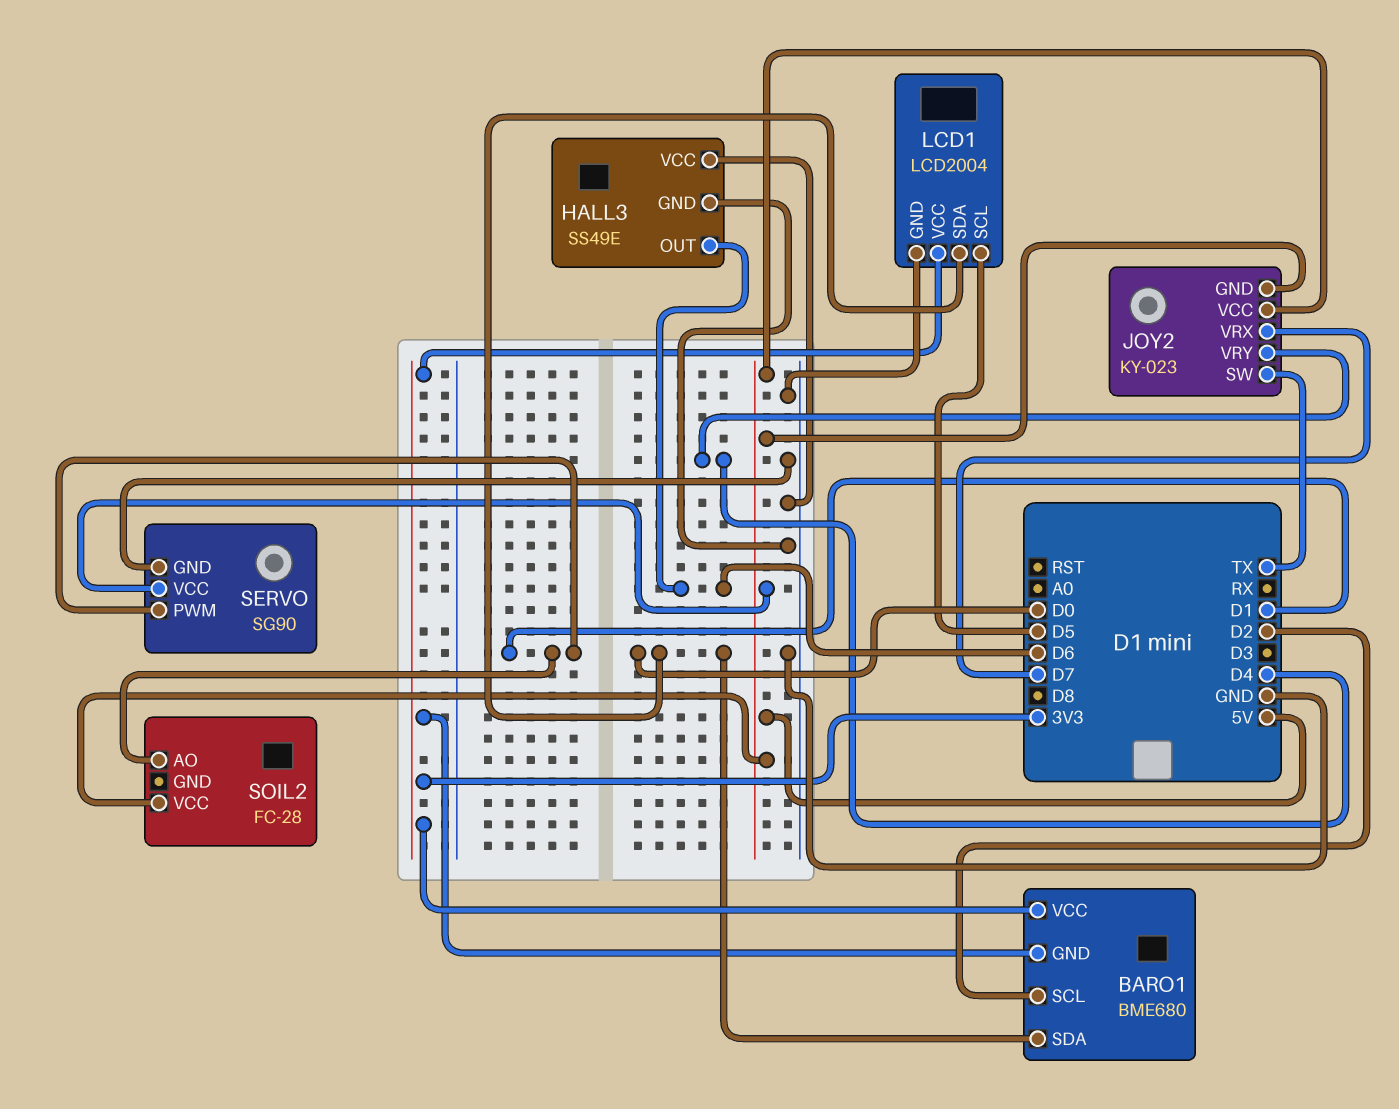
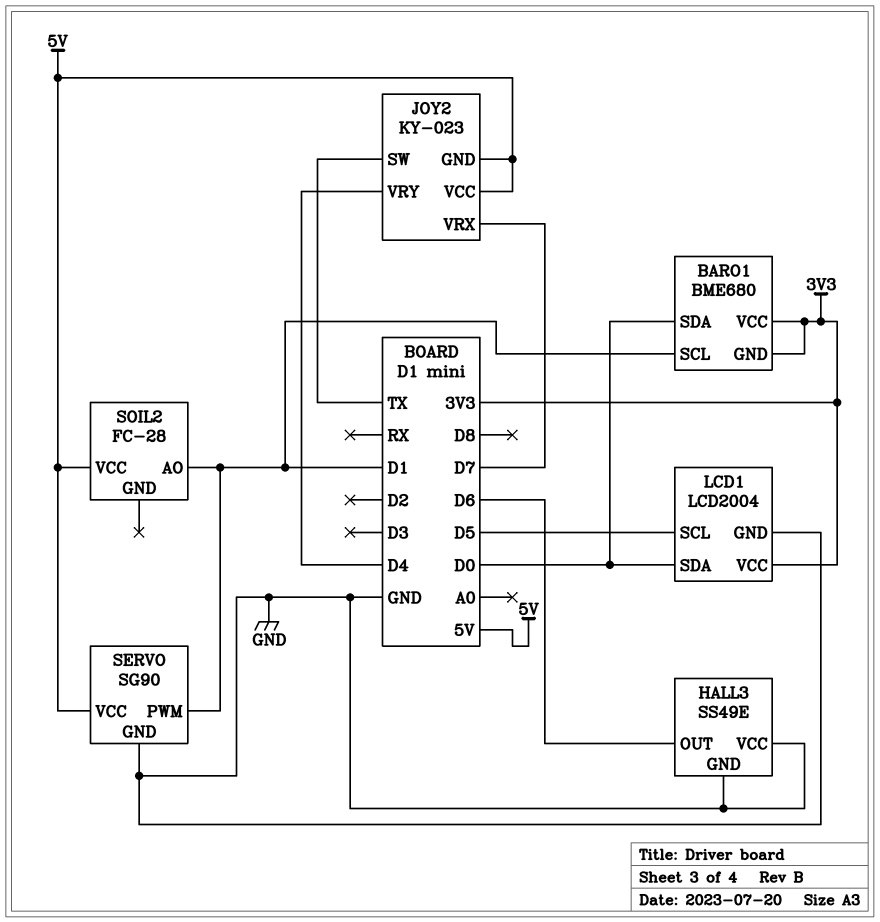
BARO1 pin SCL: D2 -> D1

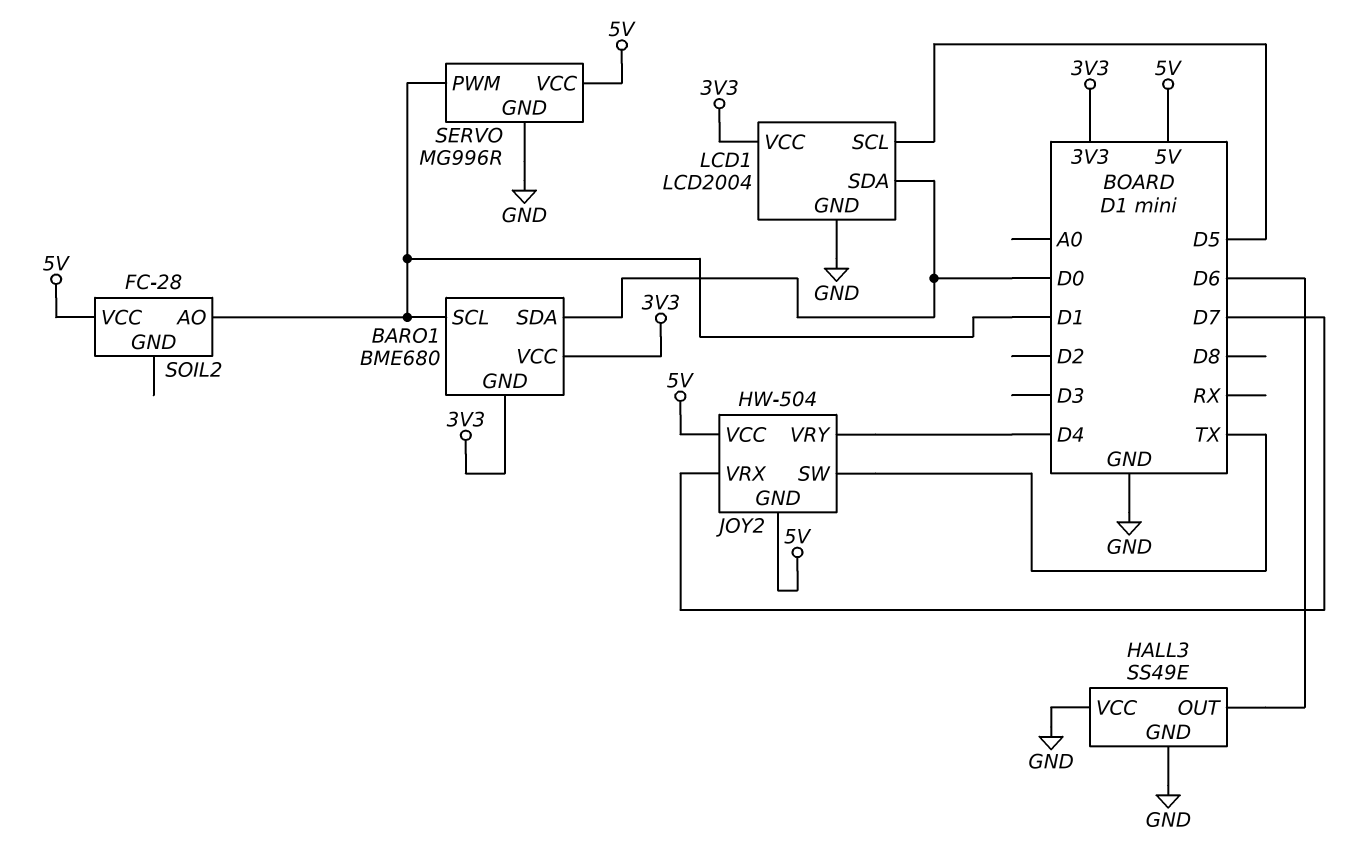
JOY2: KY-023 -> HW-504
SERVO: SG90 -> MG996R

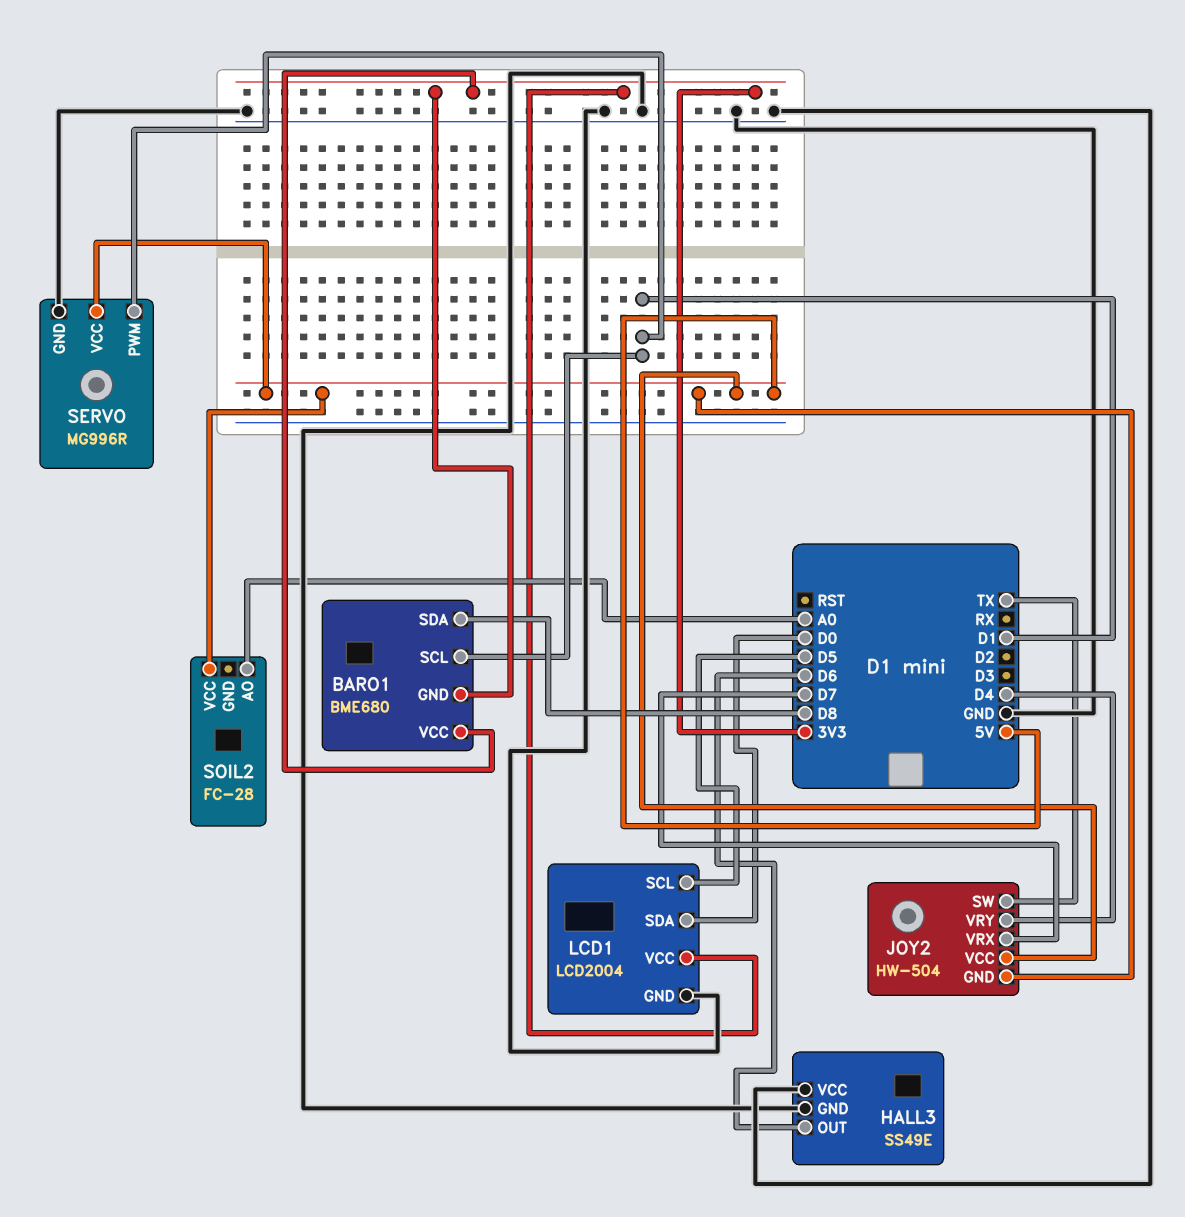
BARO1 pin SDA: D0 -> D8
SOIL2 pin AO: D1 -> A0

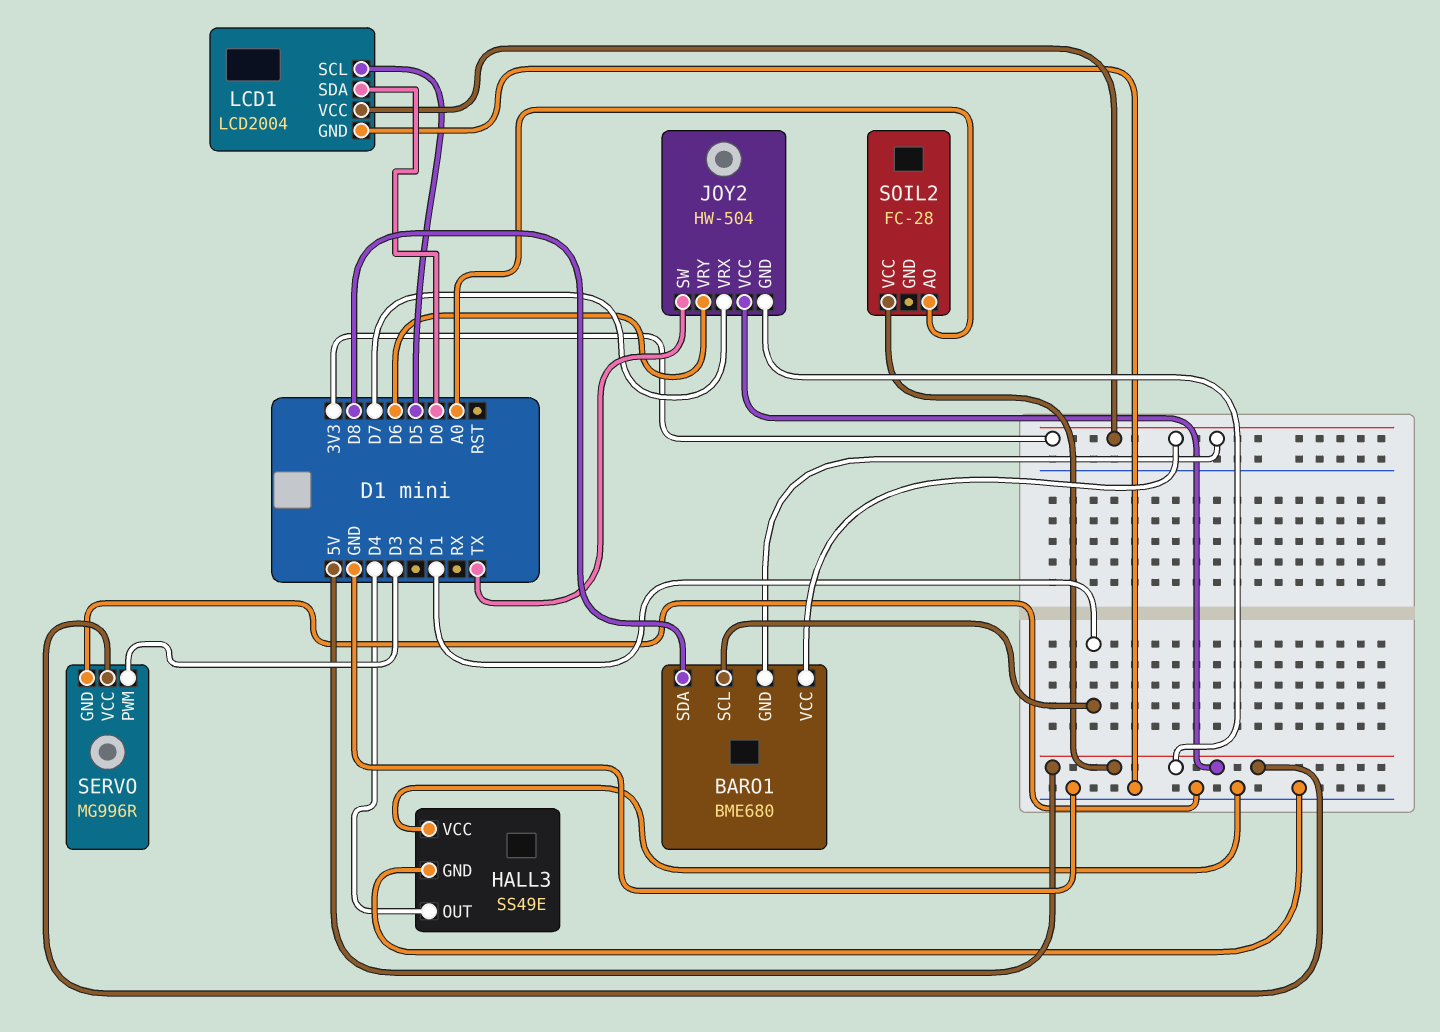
HALL3 pin OUT: D6 -> D4
JOY2 pin VRY: D4 -> D6
SERVO pin PWM: D1 -> D3

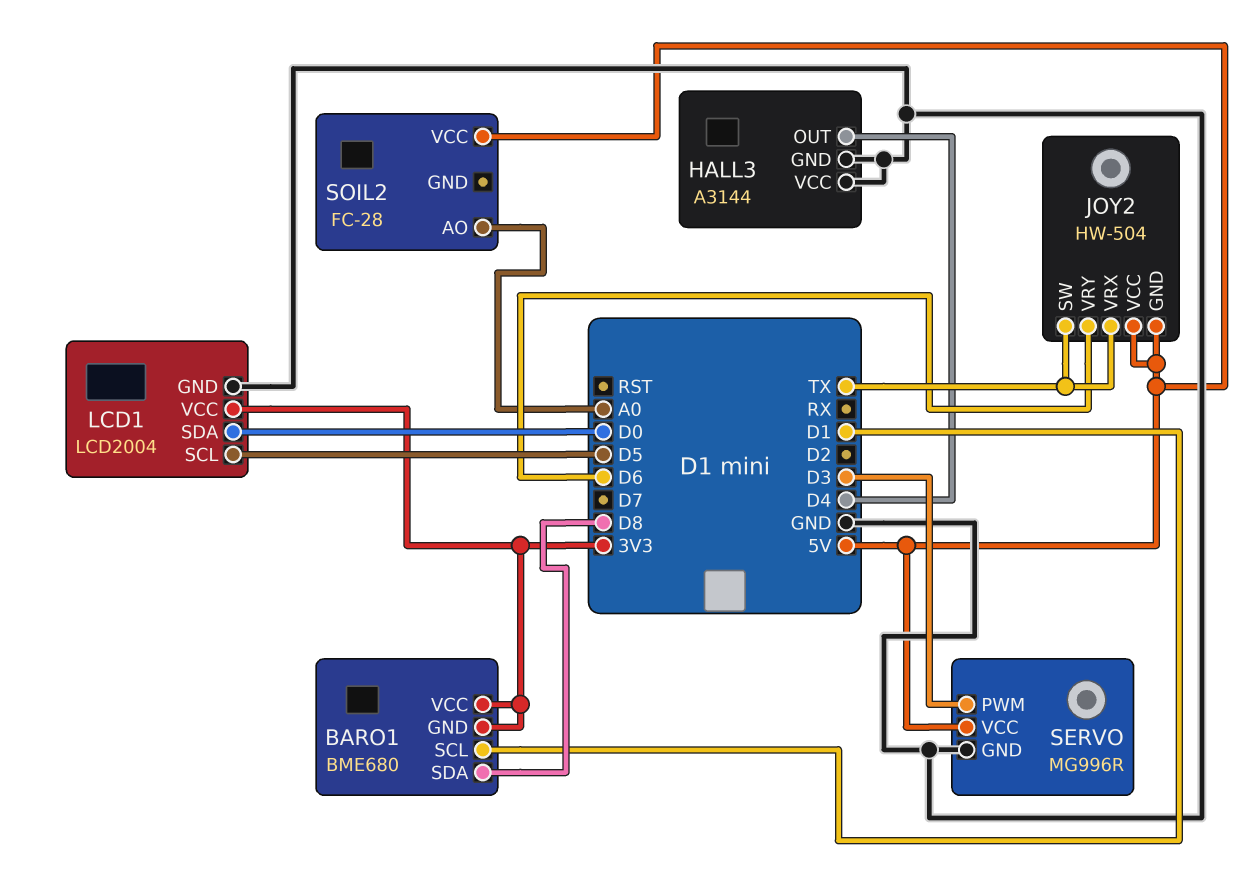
HALL3: SS49E -> A3144
JOY2 pin VRX: D7 -> TX

